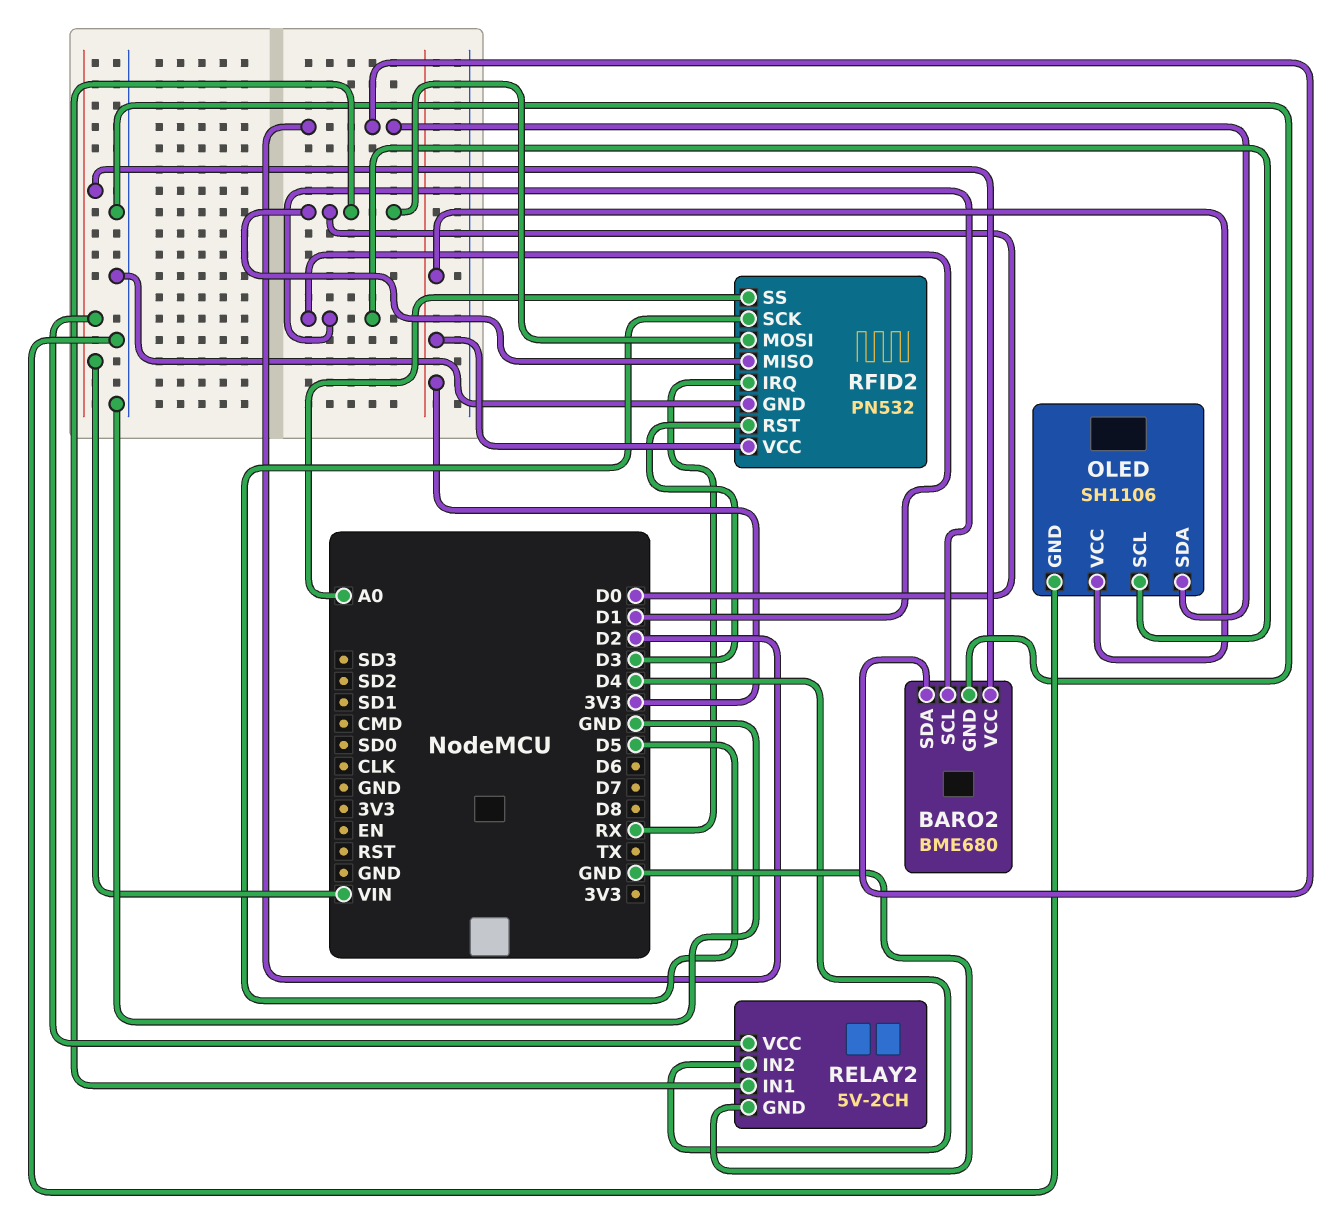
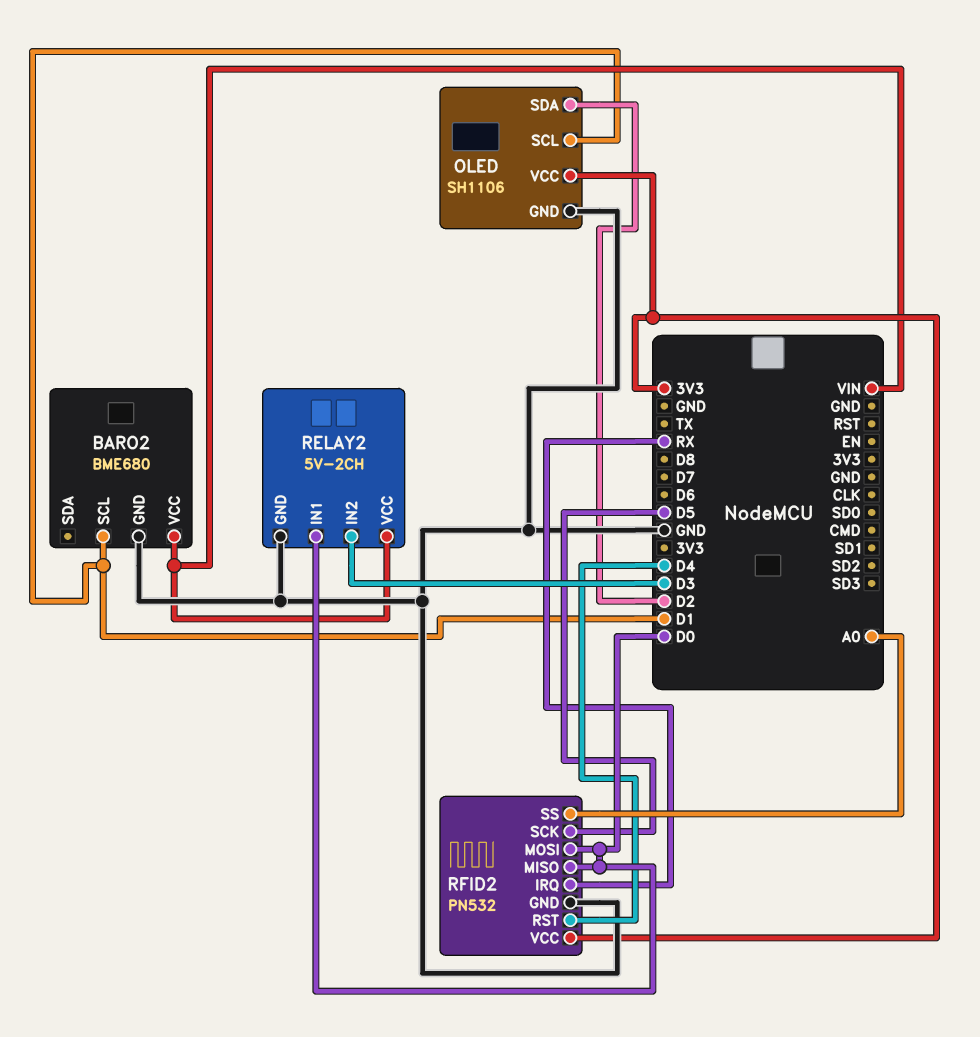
BARO2 pin SDA: D2 -> none
RELAY2 pin IN2: D4 -> D3
RFID2 pin RST: D3 -> D4

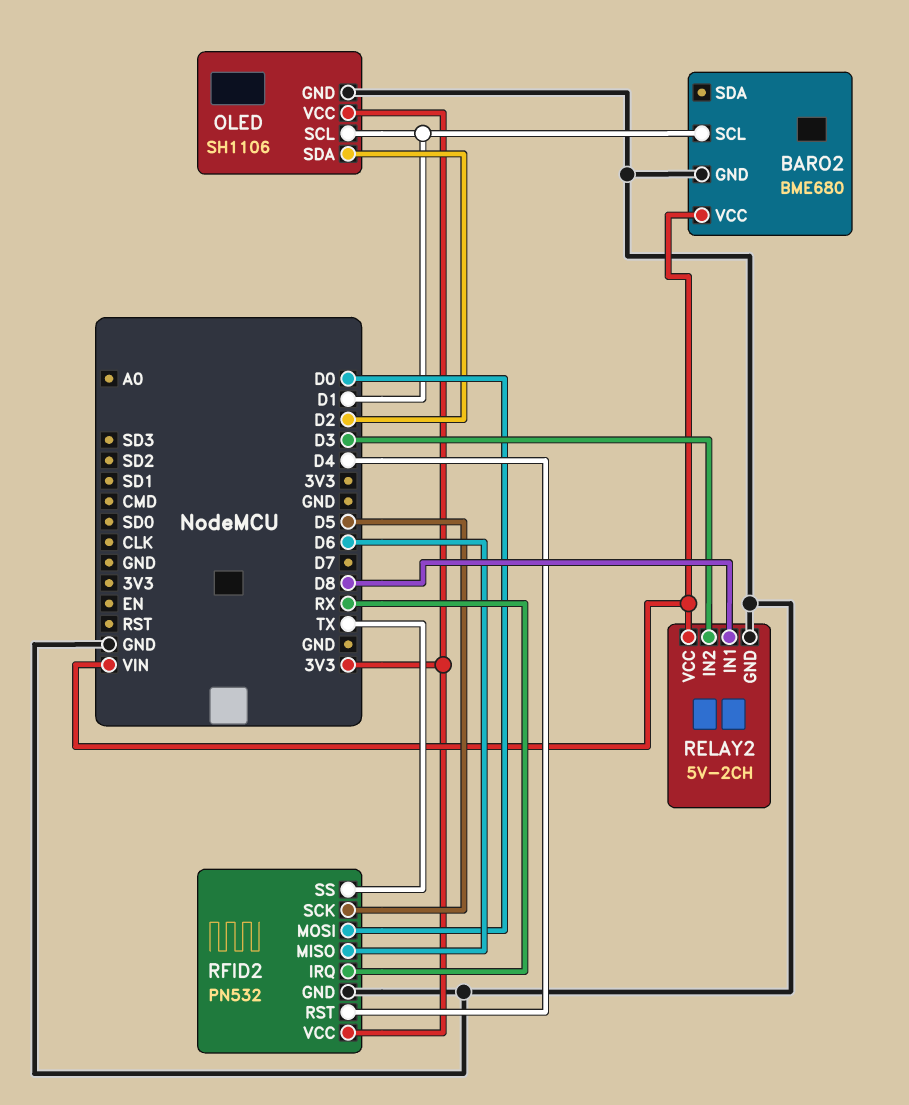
RELAY2 pin IN1: D0 -> D8
RFID2 pin MISO: D0 -> D6
RFID2 pin SS: A0 -> TX

